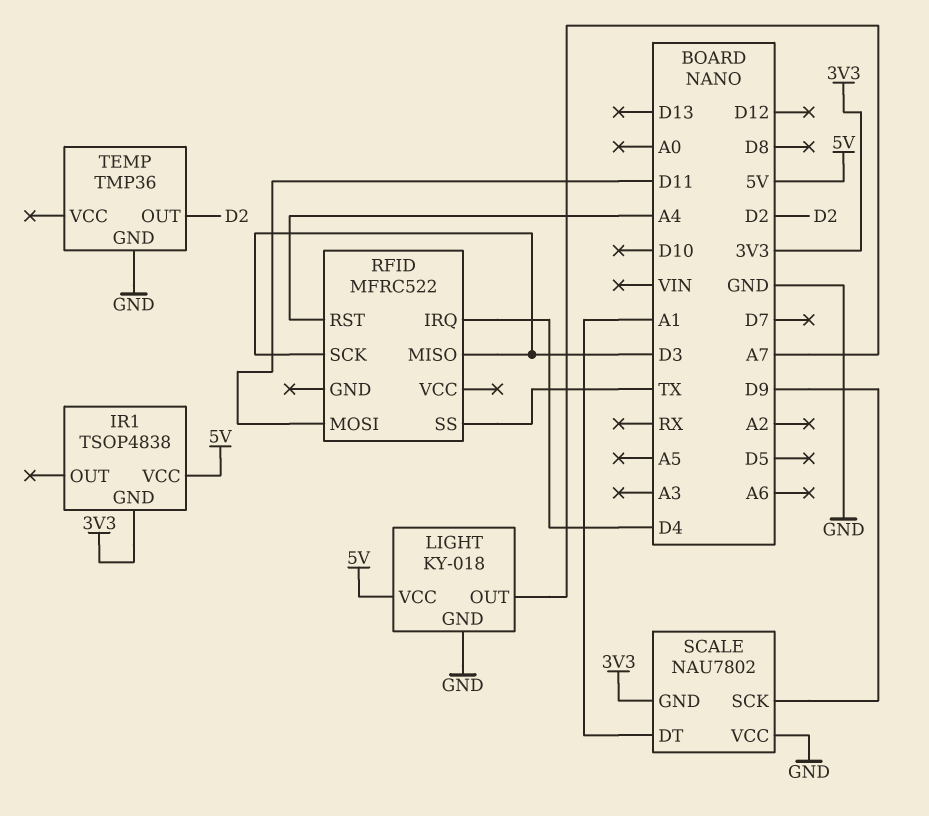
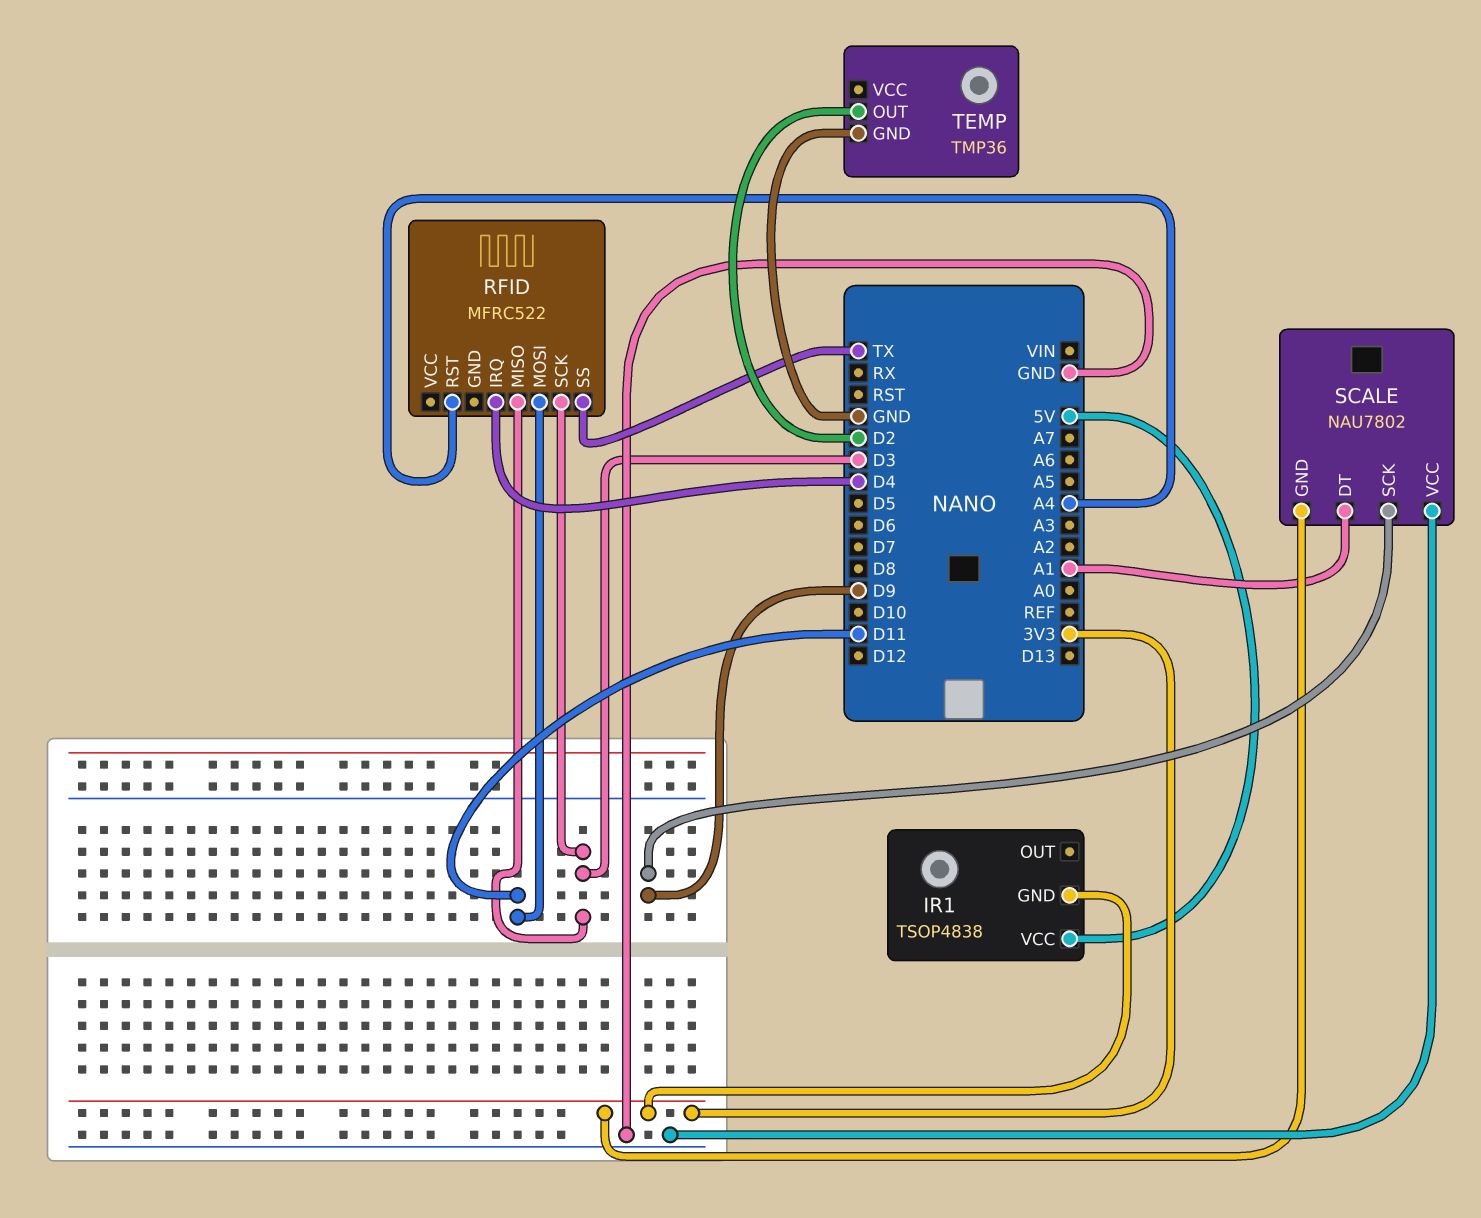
LIGHT: KY-018 -> none
LIGHT pin GND: GND -> none
LIGHT pin OUT: A7 -> none
LIGHT pin VCC: 5V -> none

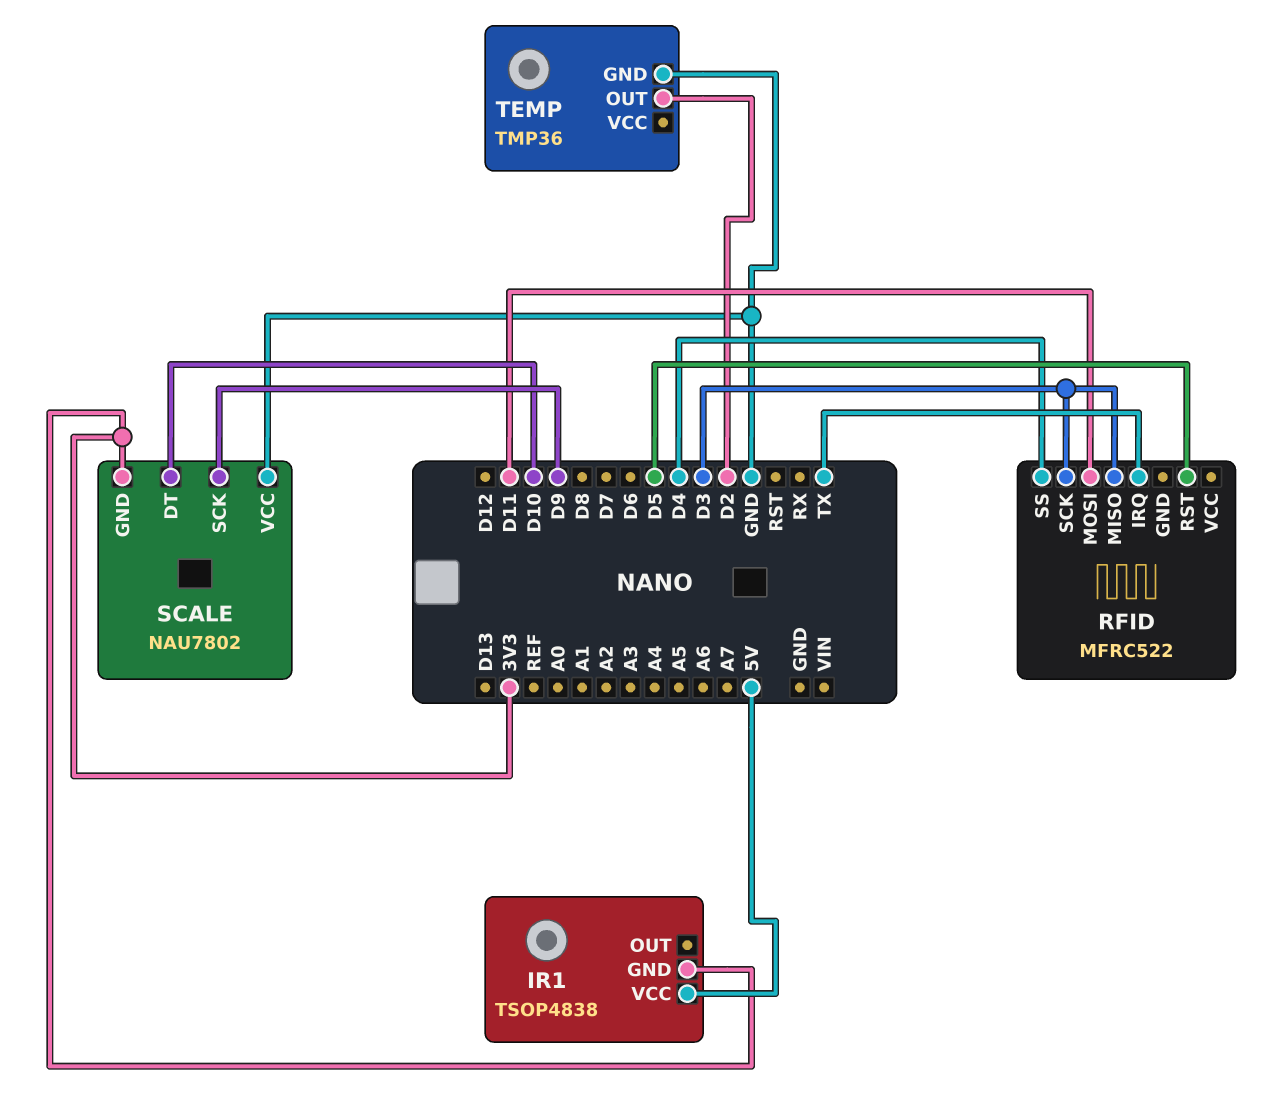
RFID pin IRQ: D4 -> TX
RFID pin RST: A4 -> D5
RFID pin SS: TX -> D4
SCALE pin DT: A1 -> D10

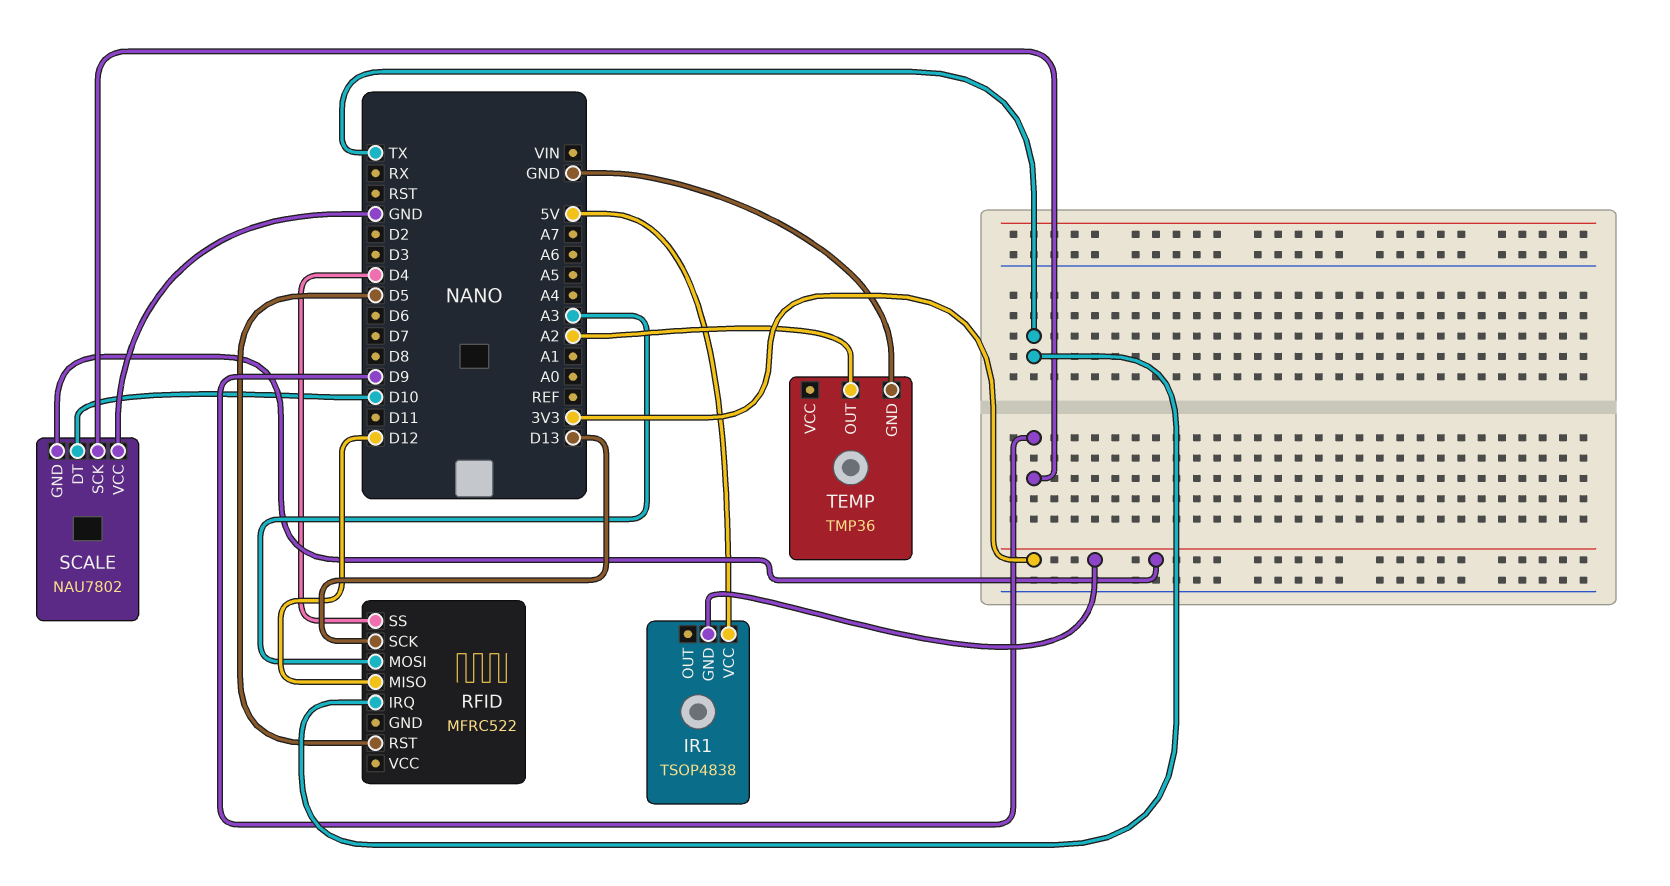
RFID pin MISO: D3 -> D12
RFID pin MOSI: D11 -> A3
RFID pin SCK: D3 -> D13
TEMP pin OUT: D2 -> A2

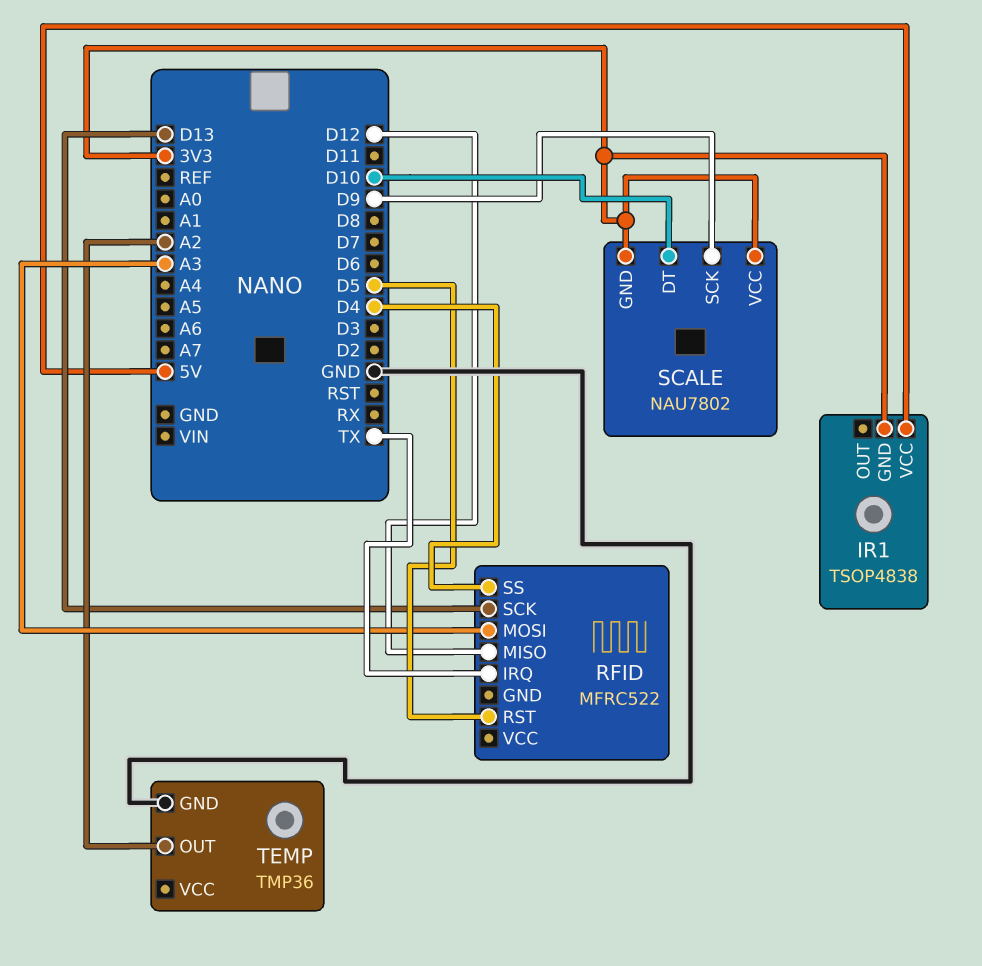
SCALE pin VCC: GND -> 3V3

